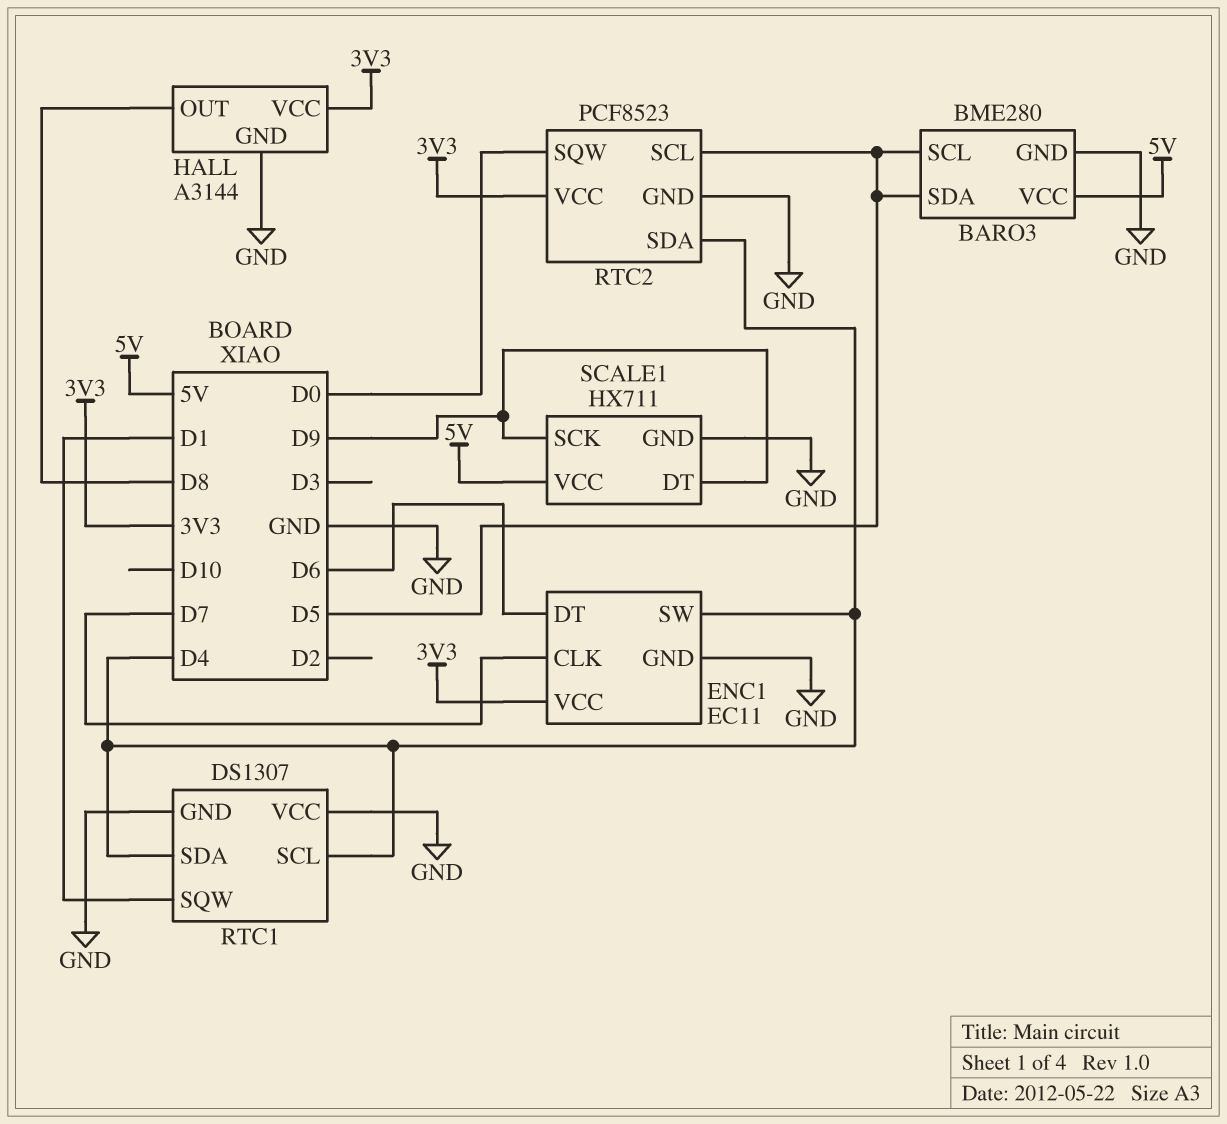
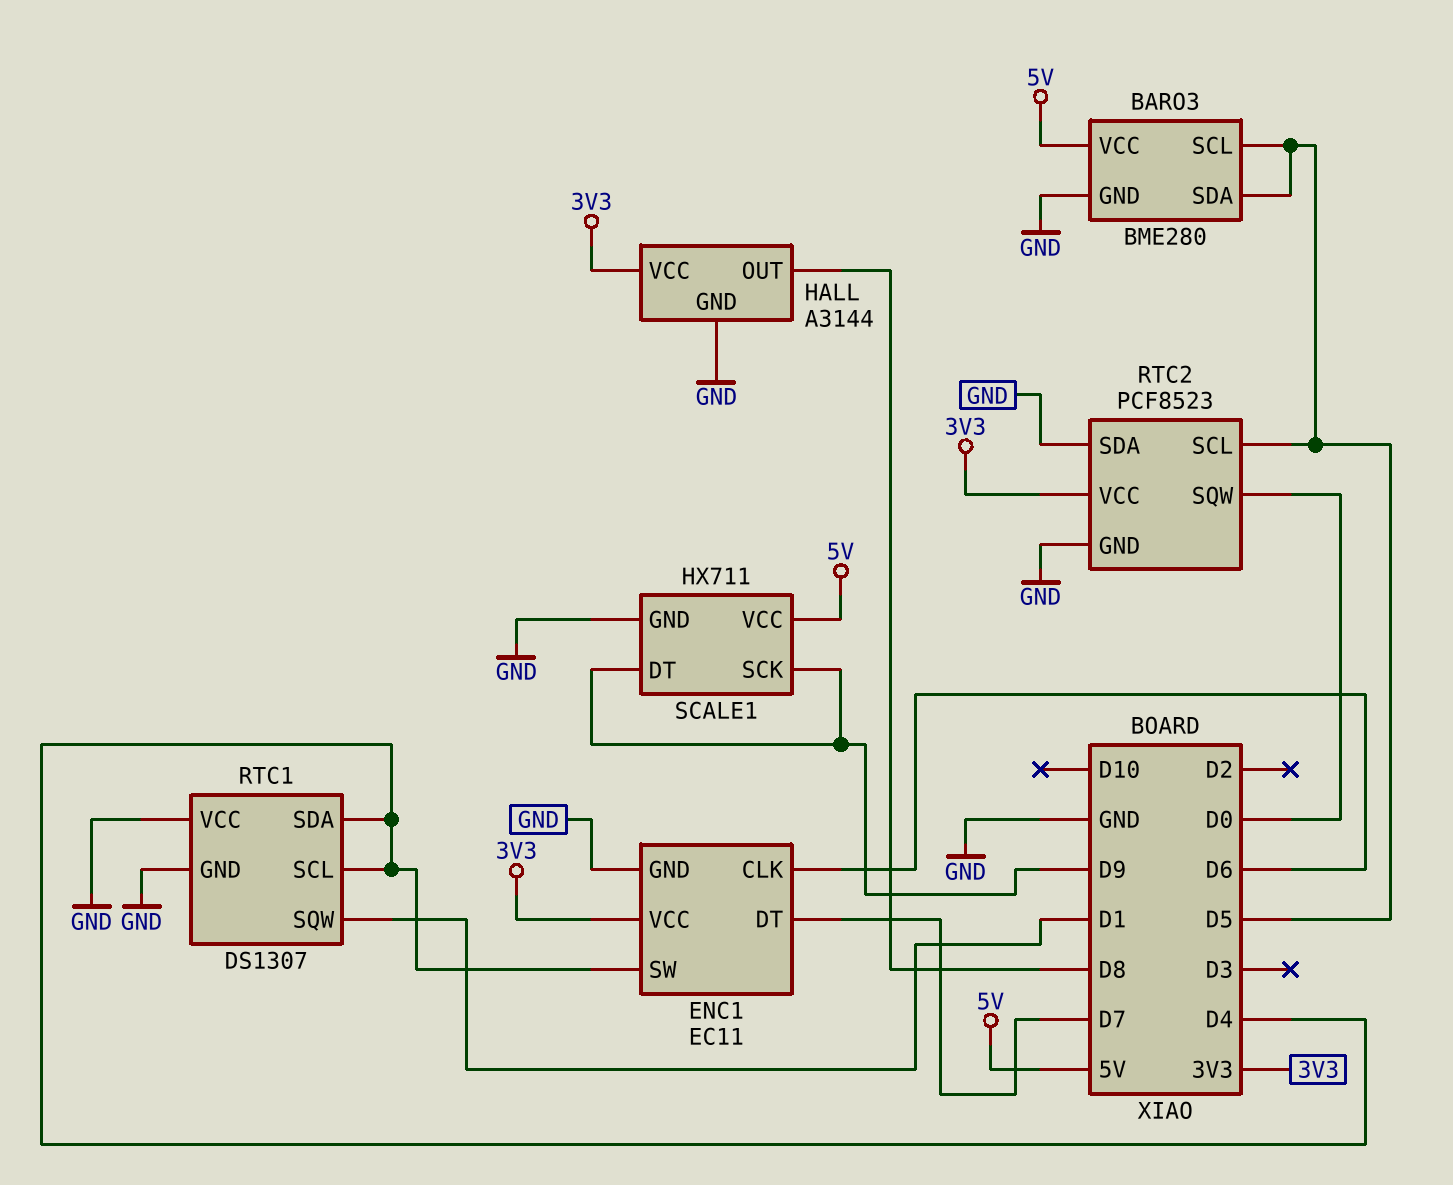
ENC1 pin CLK: D7 -> D6
ENC1 pin DT: D6 -> D7
RTC2 pin SDA: D4 -> GND

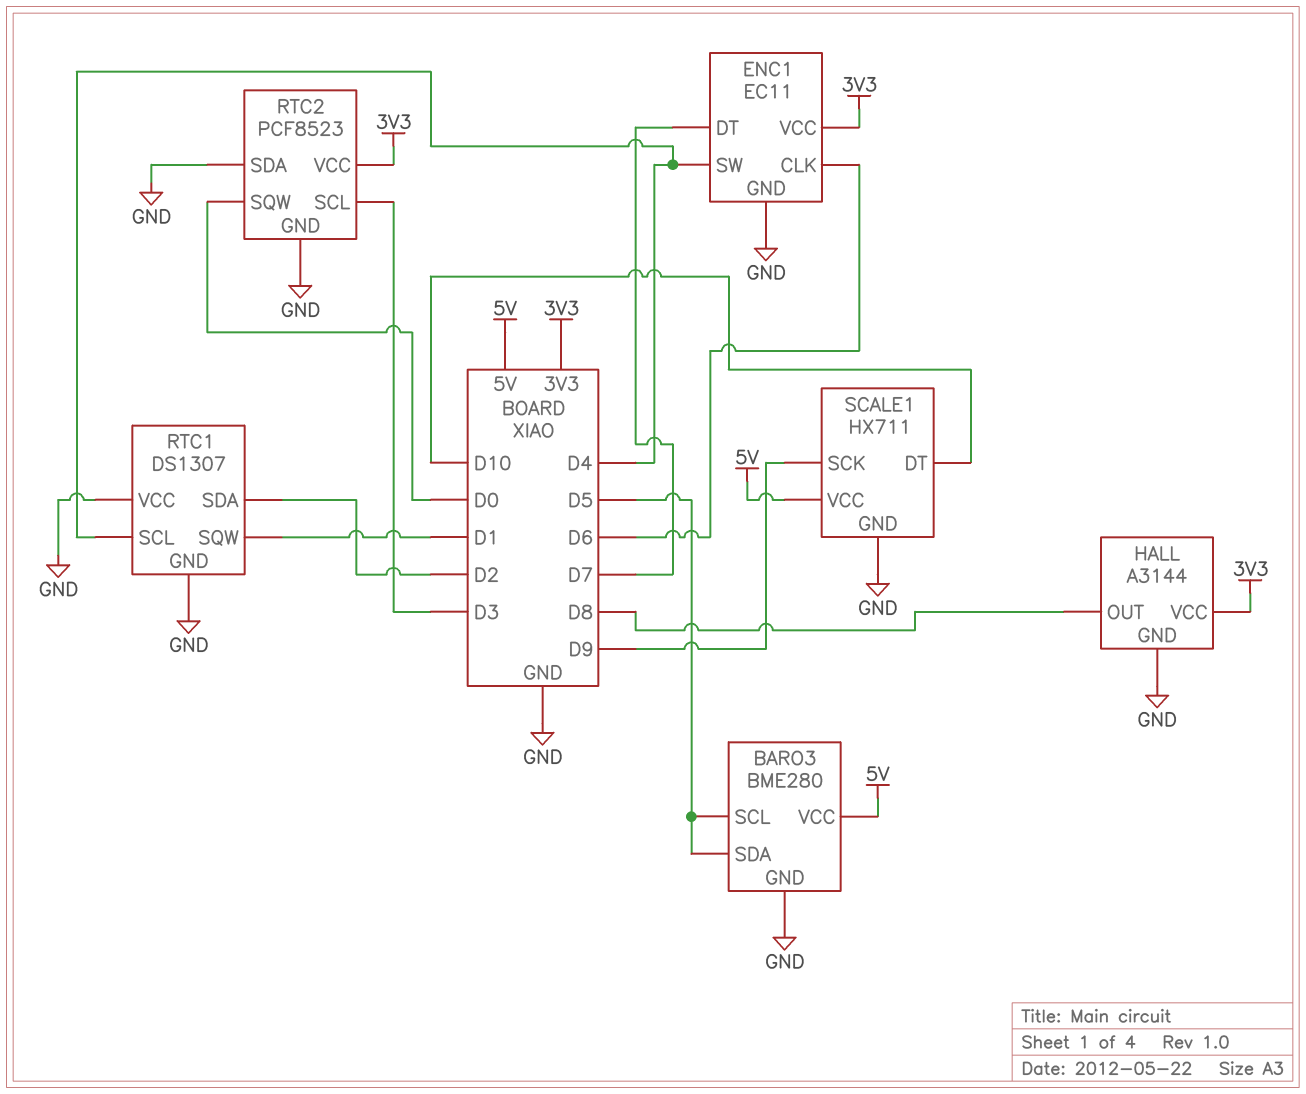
RTC1 pin SDA: D4 -> D2
RTC2 pin SCL: D5 -> D3
SCALE1 pin DT: D9 -> D10

